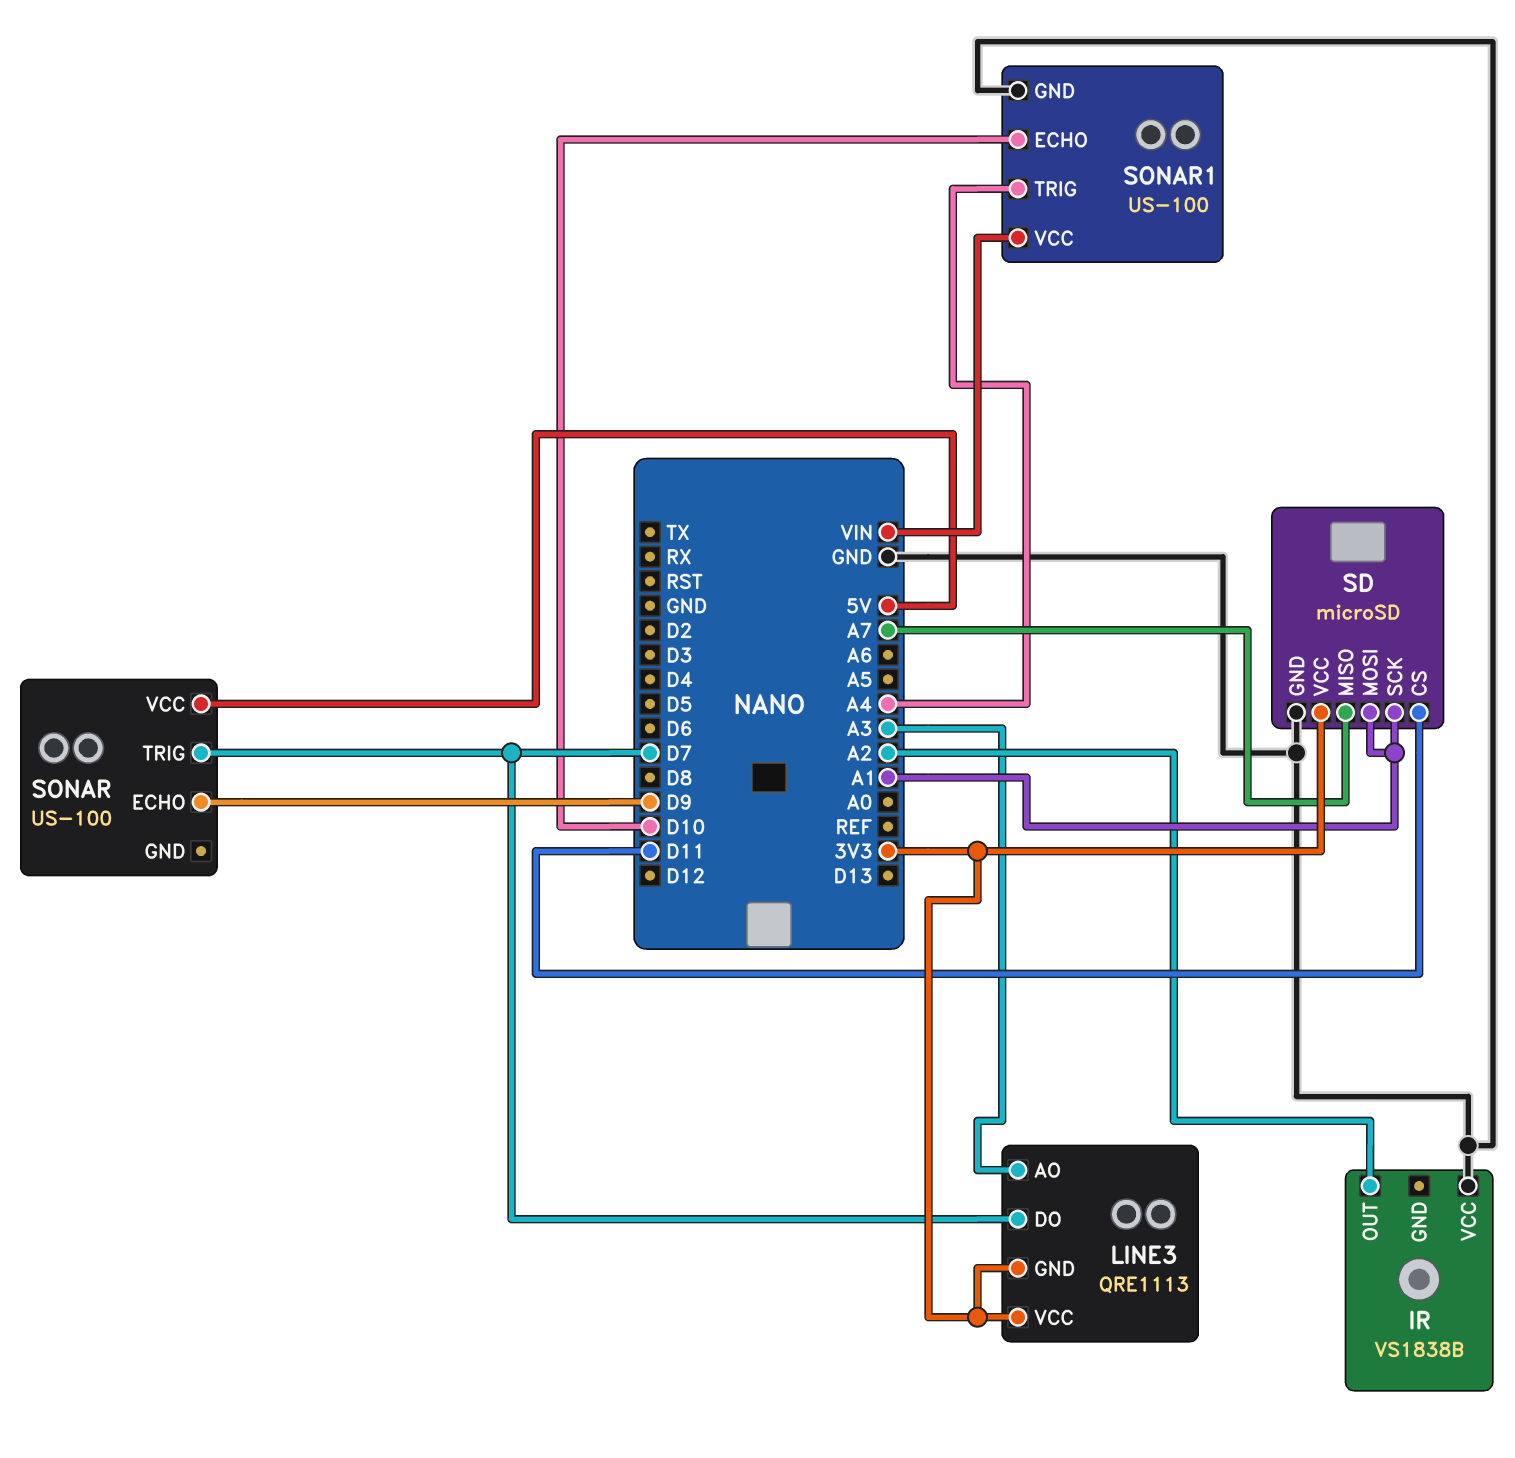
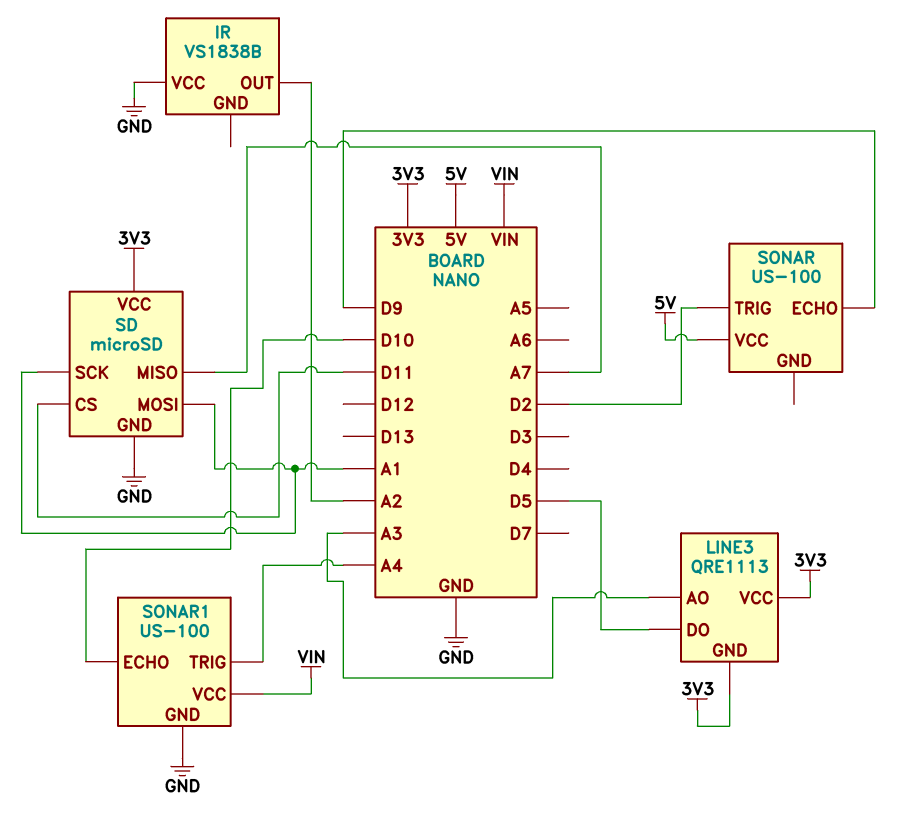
LINE3 pin DO: D7 -> D5
SONAR pin TRIG: D7 -> D2

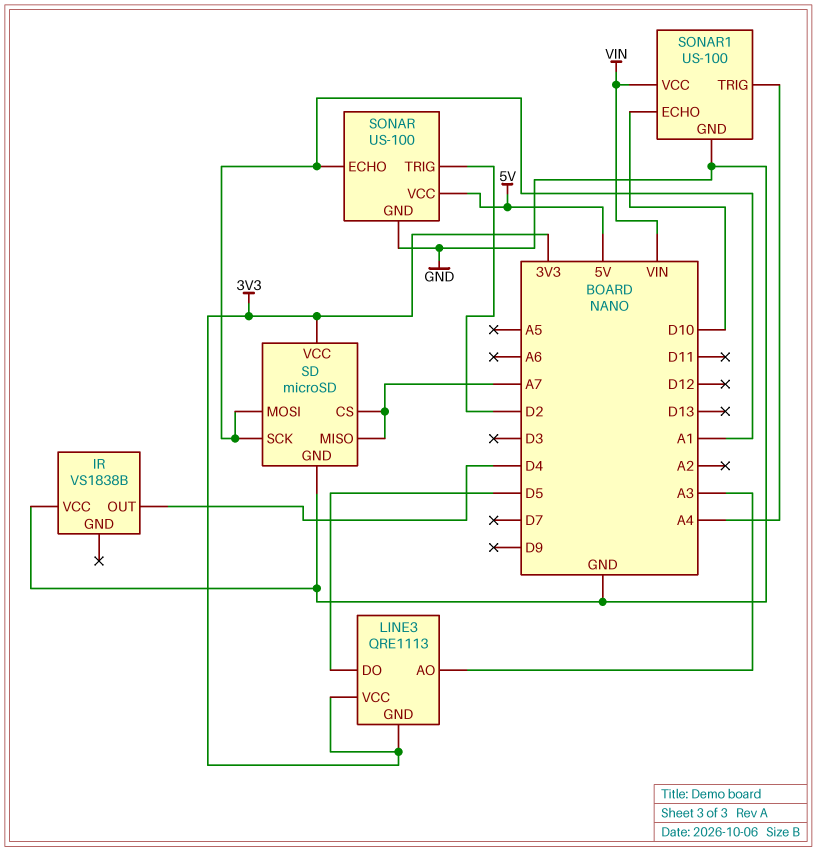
IR pin OUT: A2 -> D4
SD pin CS: D11 -> A7
SONAR pin ECHO: D9 -> A1
SONAR pin GND: none -> GND

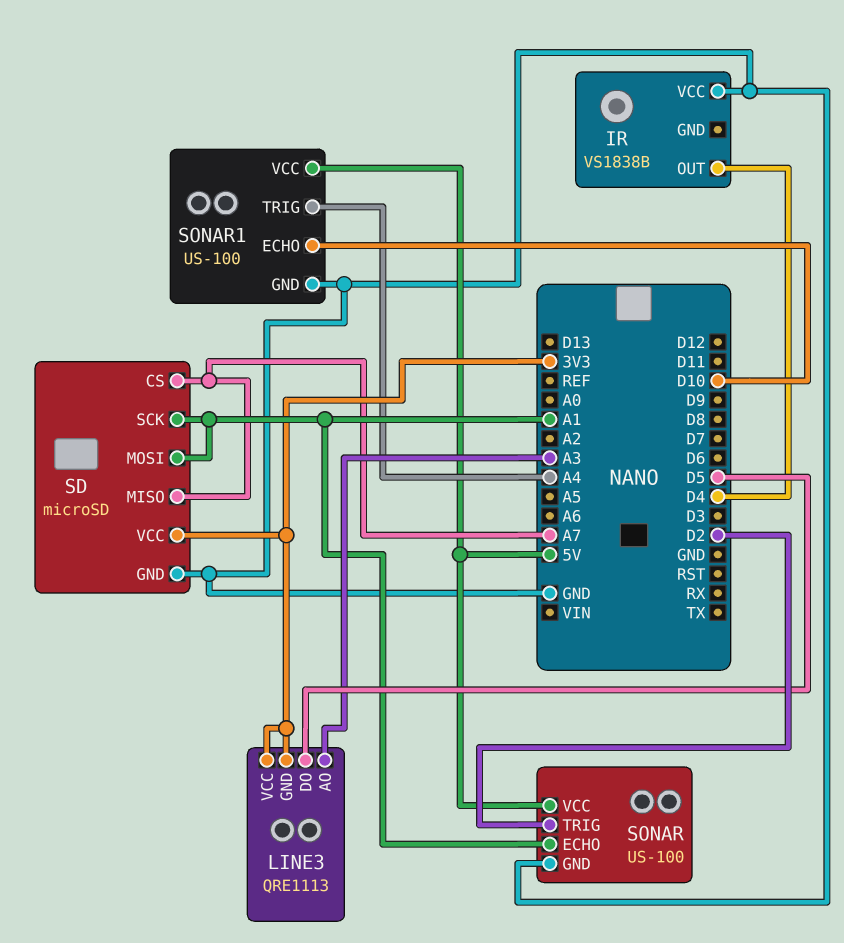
SONAR1 pin VCC: VIN -> 5V

